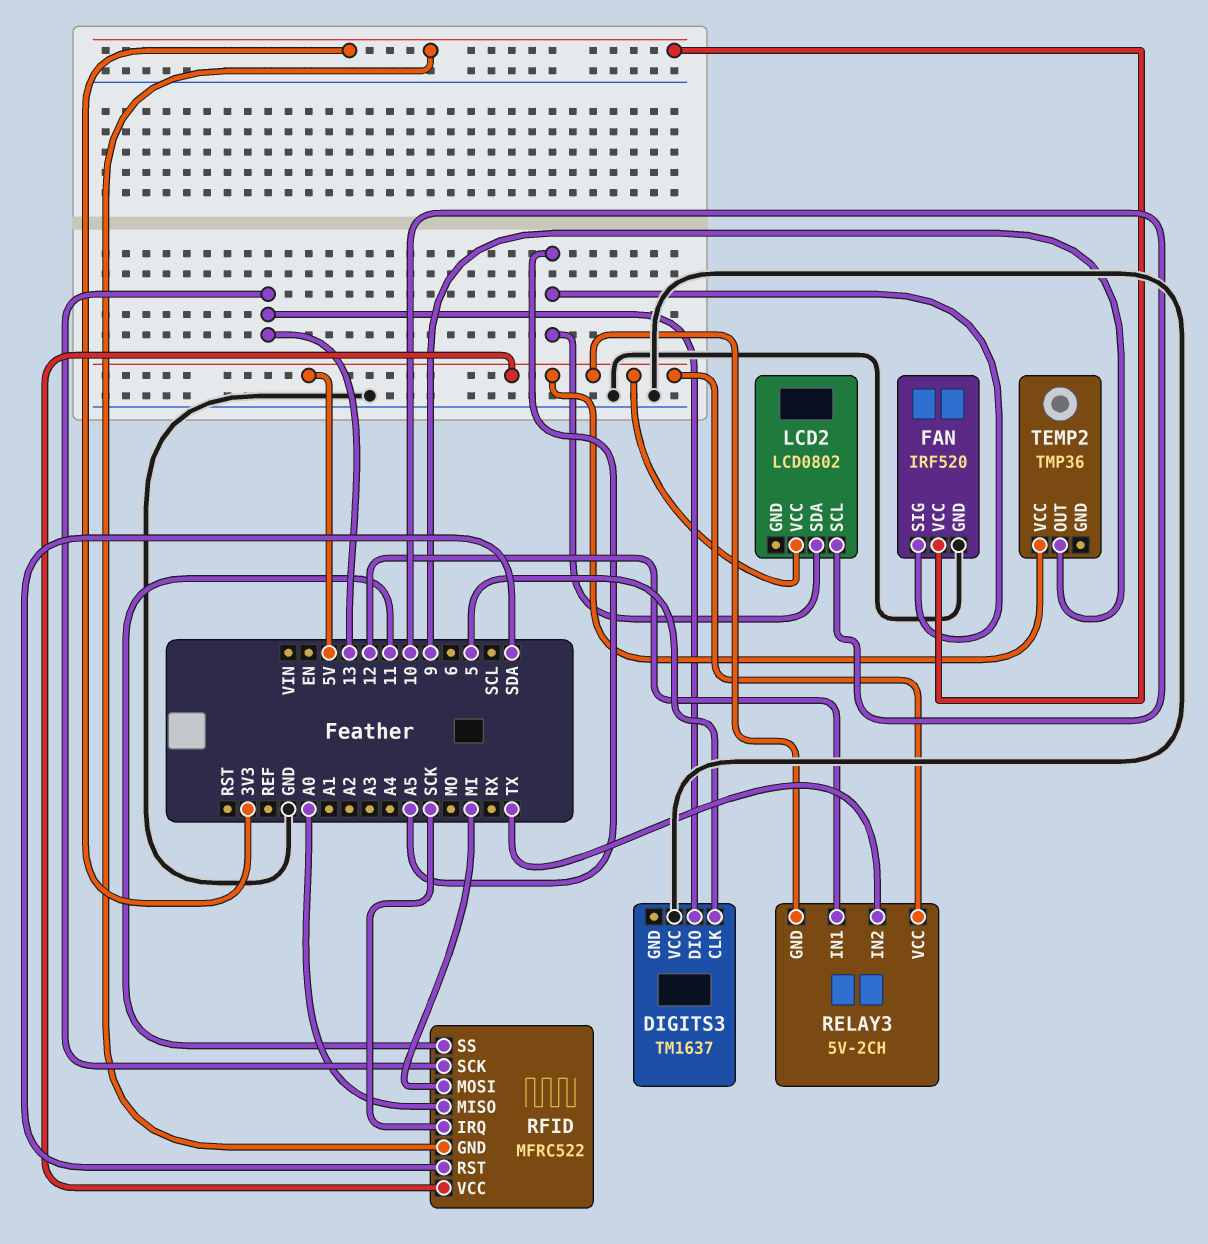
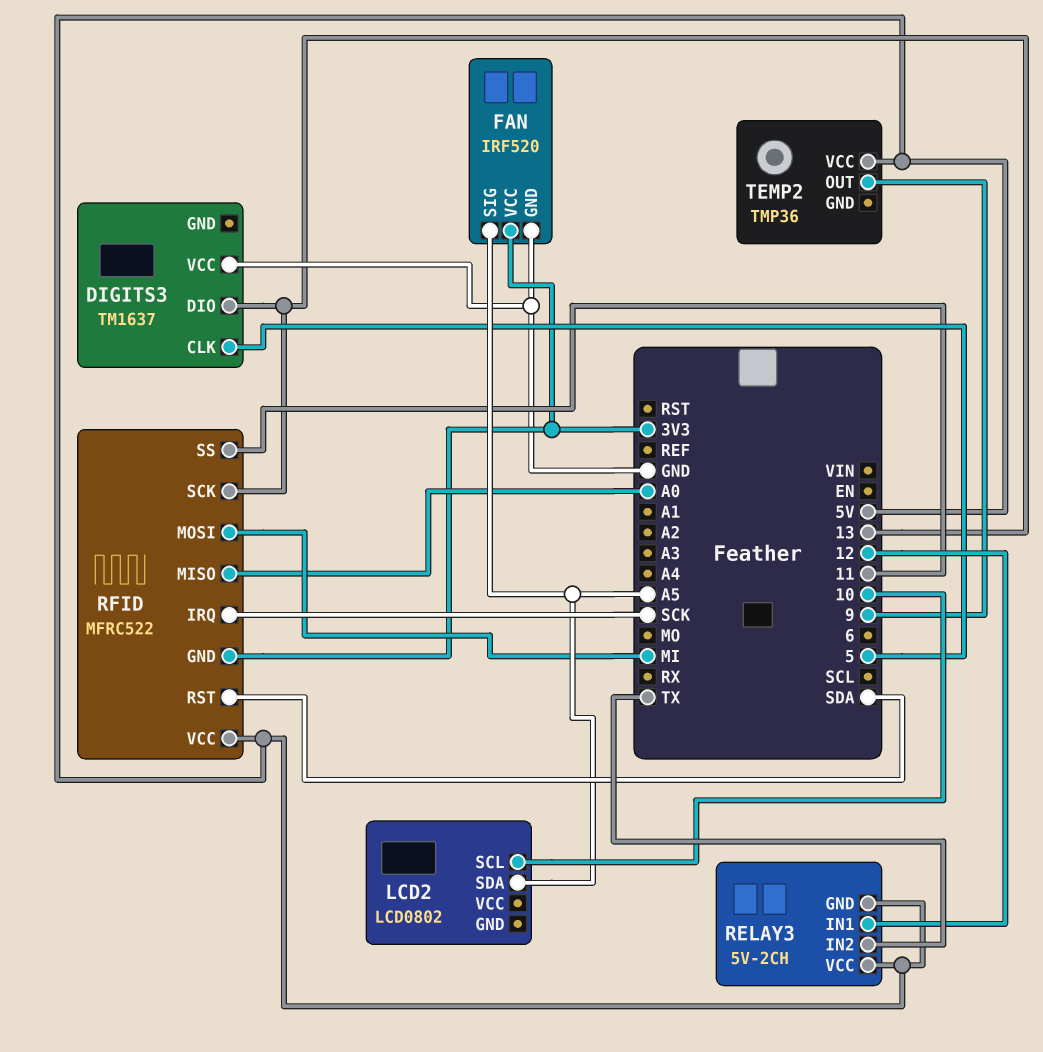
LCD2 pin VCC: 5V -> none

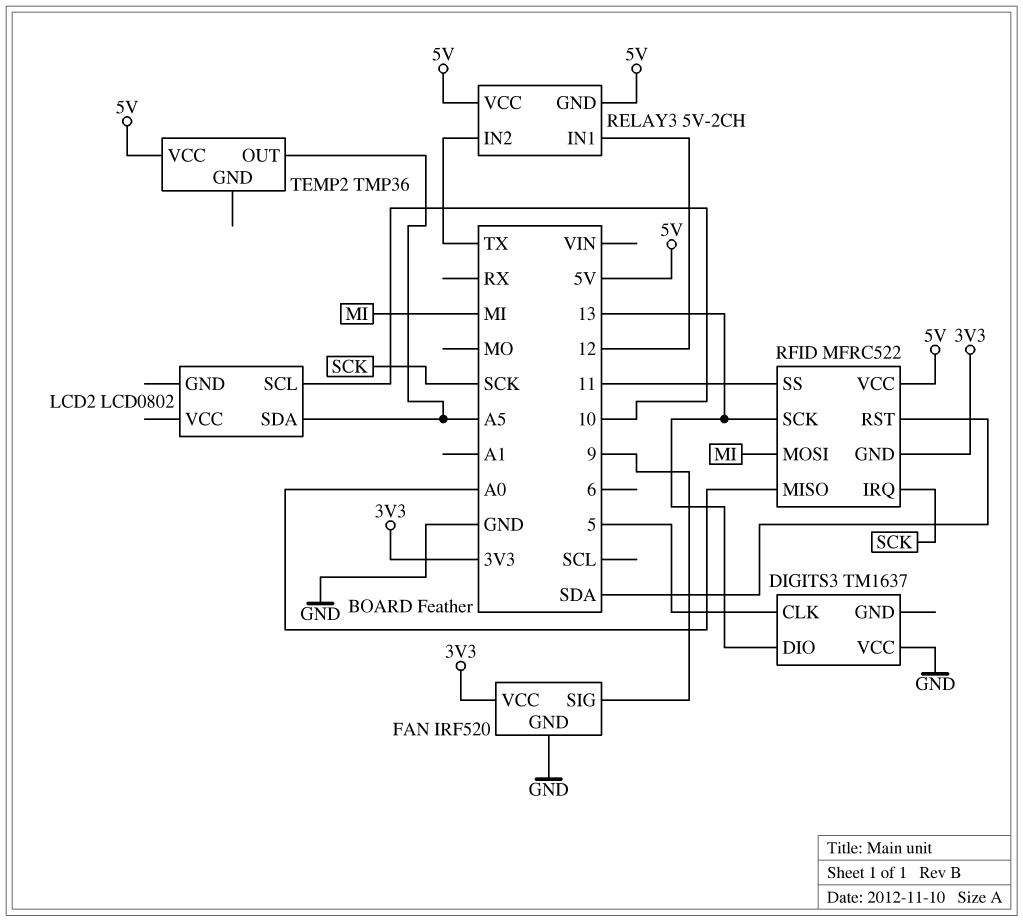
FAN pin SIG: A5 -> 9
TEMP2 pin OUT: 9 -> A5

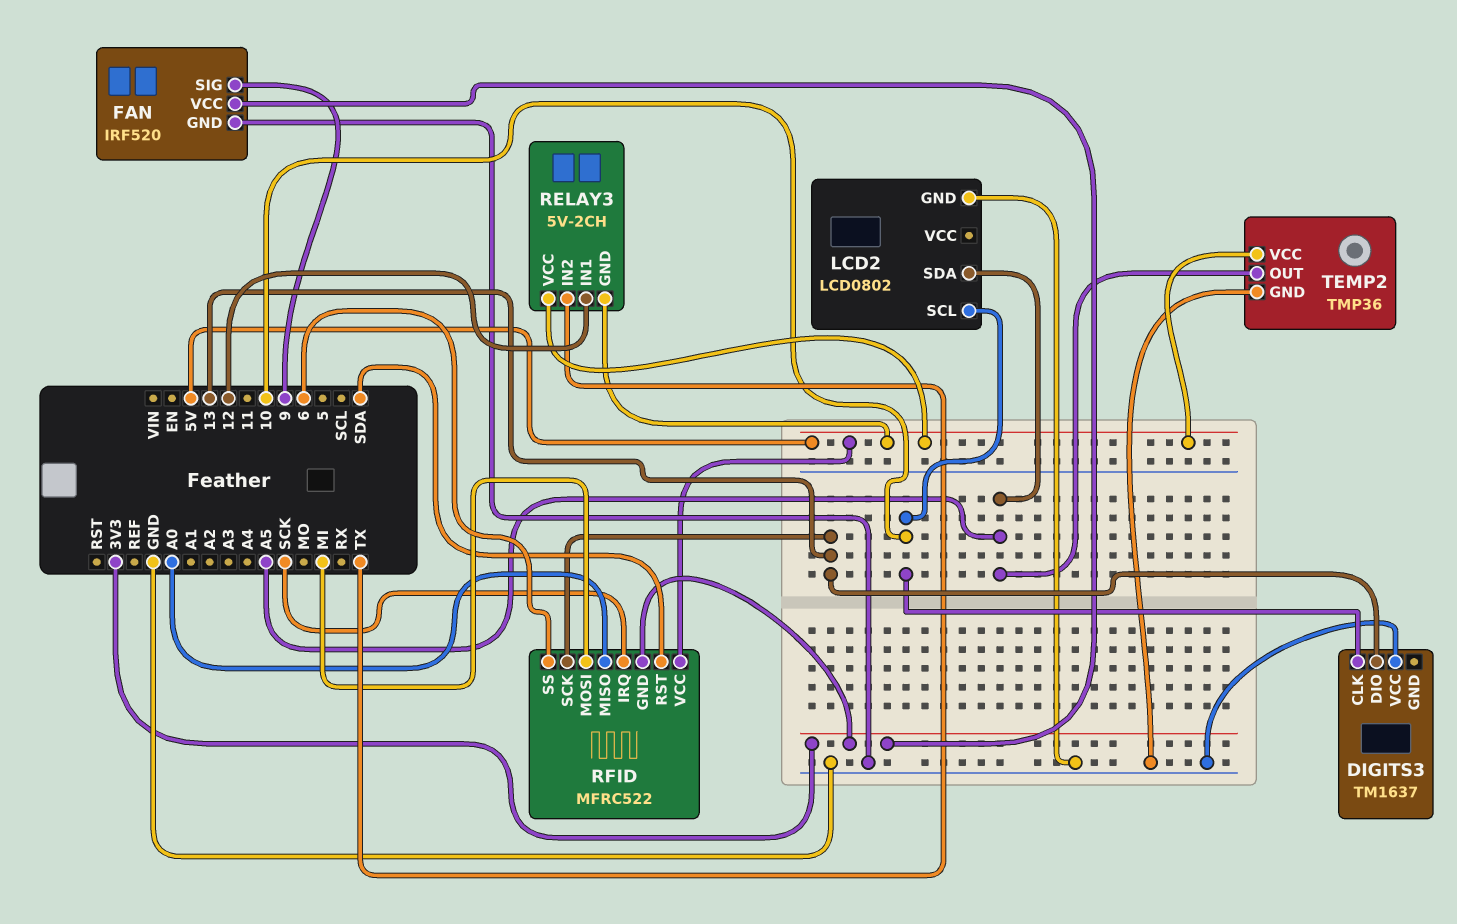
DIGITS3 pin CLK: 5 -> 10
LCD2 pin GND: none -> GND
RFID pin SS: 11 -> 6
TEMP2 pin GND: none -> GND

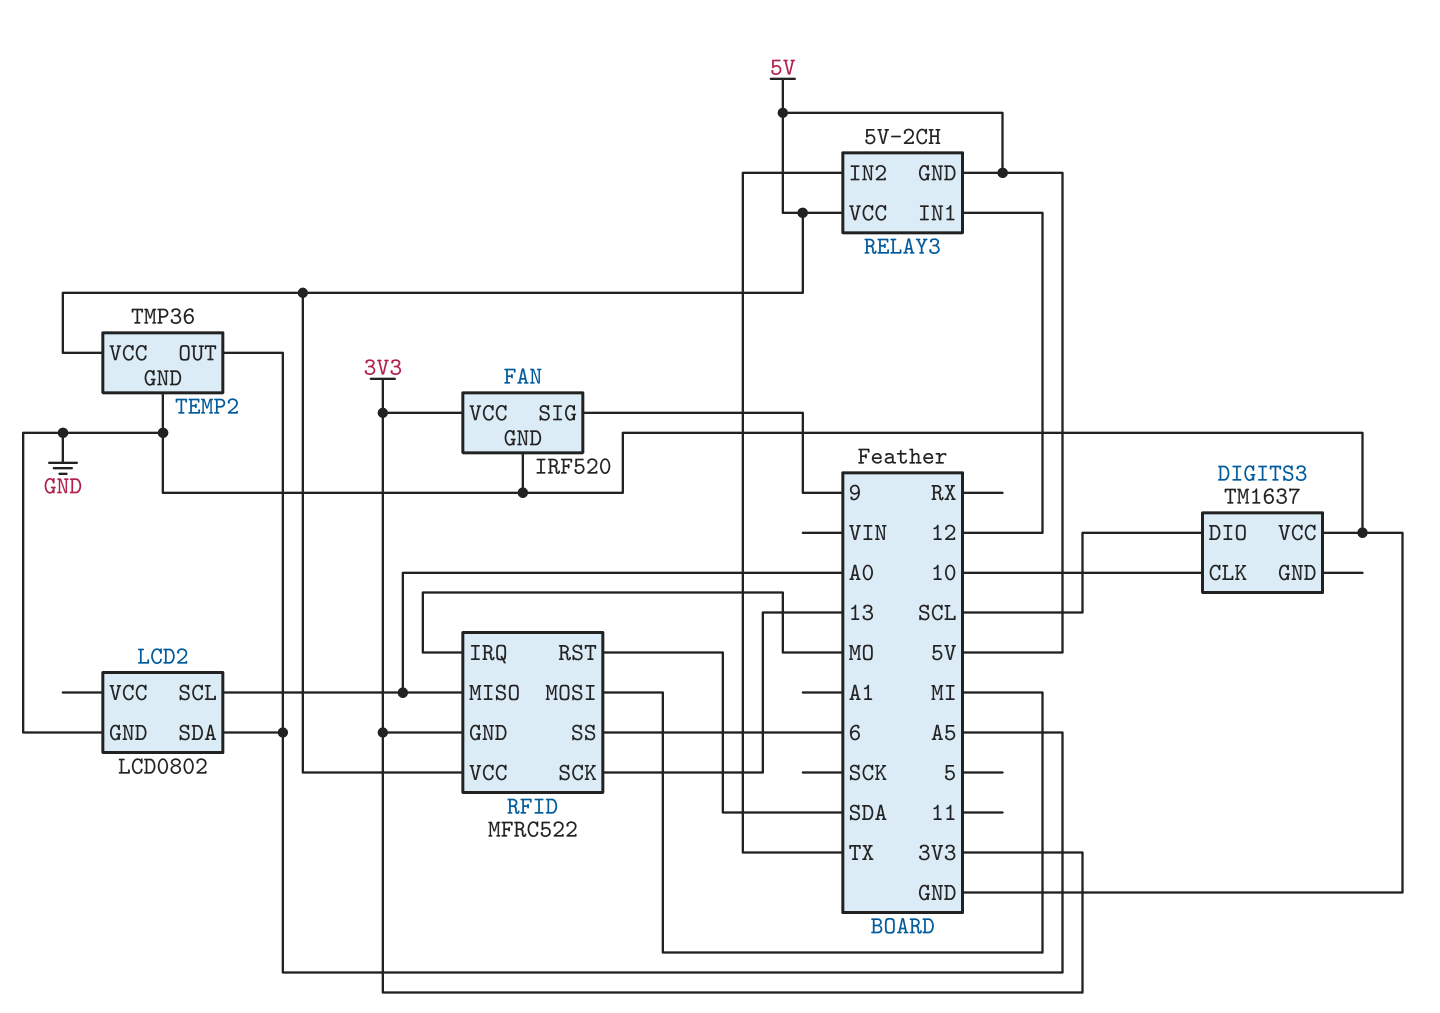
DIGITS3 pin DIO: 13 -> SCL
LCD2 pin SCL: 10 -> A0
RFID pin IRQ: SCK -> MO

